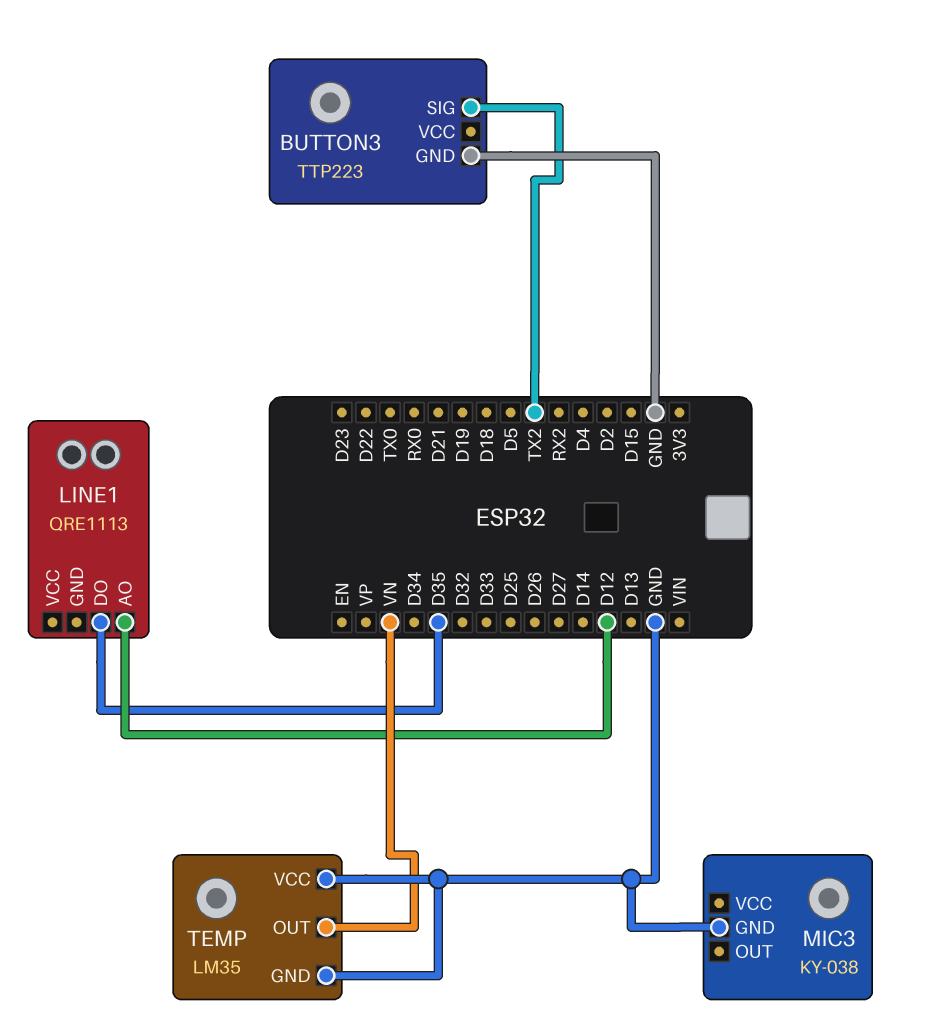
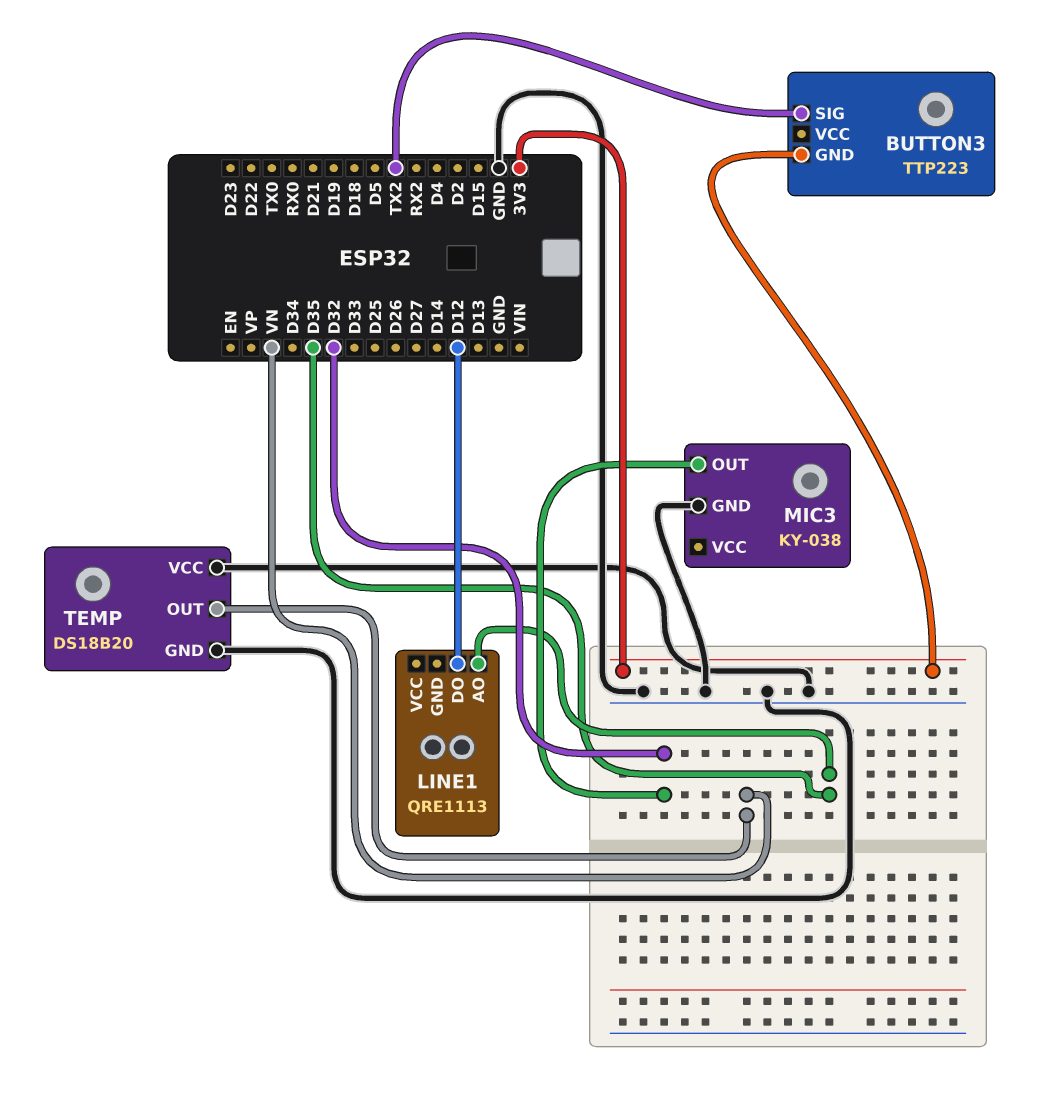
BUTTON3 pin GND: GND -> 3V3
LINE1 pin AO: D12 -> D35
LINE1 pin DO: D35 -> D12
MIC3 pin OUT: none -> D32
TEMP: LM35 -> DS18B20

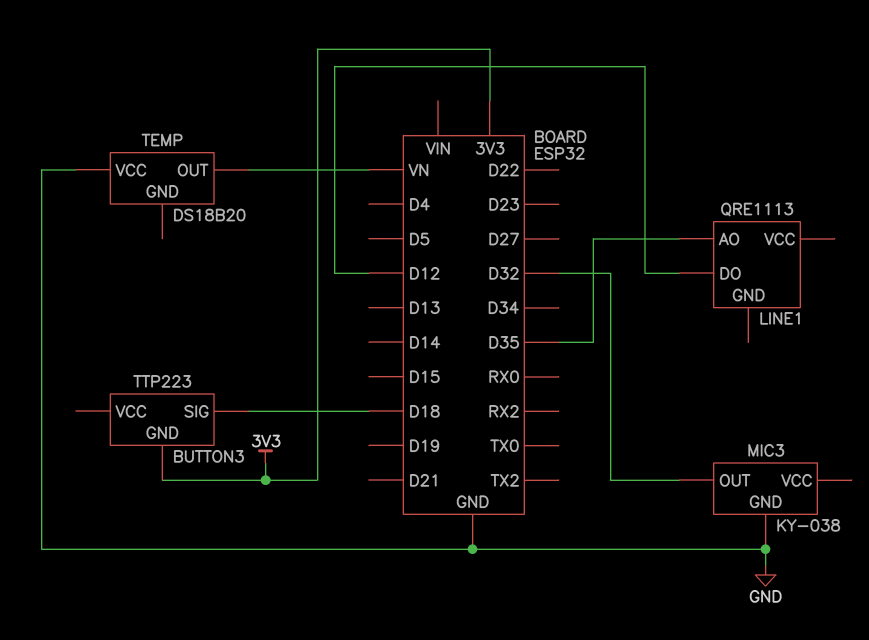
BUTTON3 pin SIG: TX2 -> D18
TEMP pin GND: GND -> none

